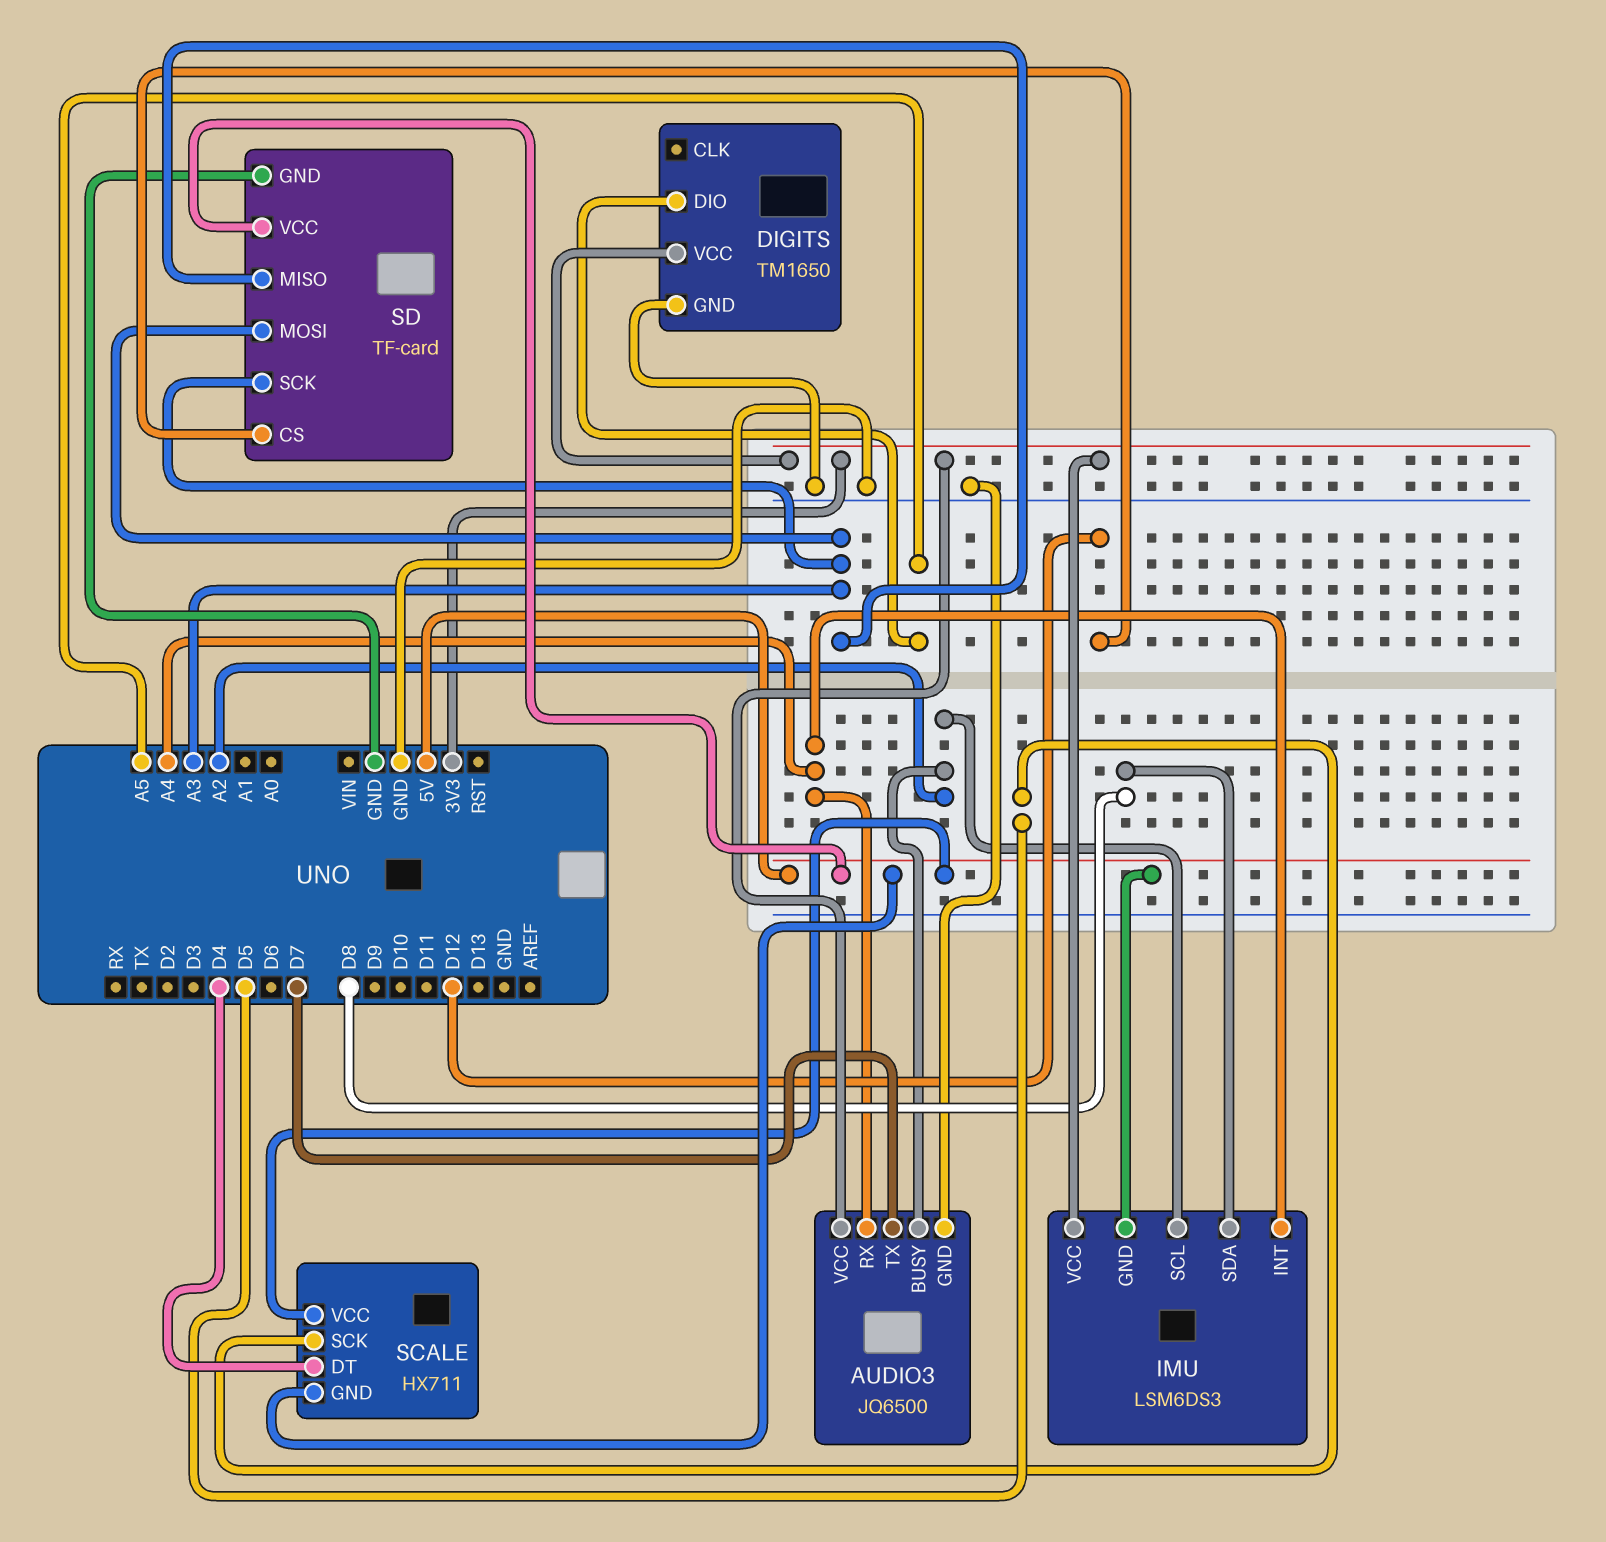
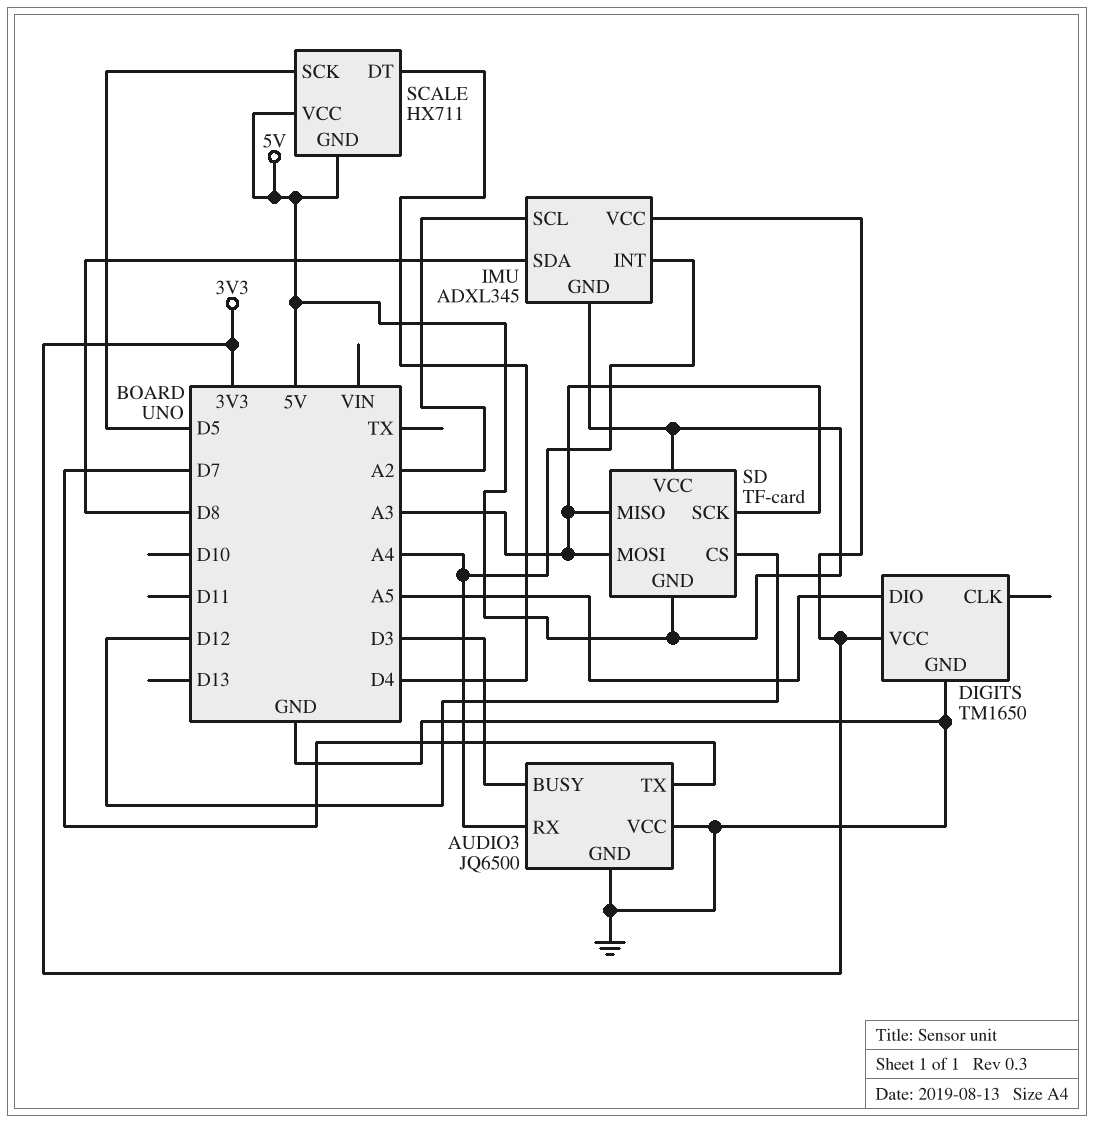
AUDIO3 pin BUSY: A2 -> D3
AUDIO3 pin VCC: 3V3 -> GND
IMU: LSM6DS3 -> ADXL345
SD pin GND: GND -> 5V

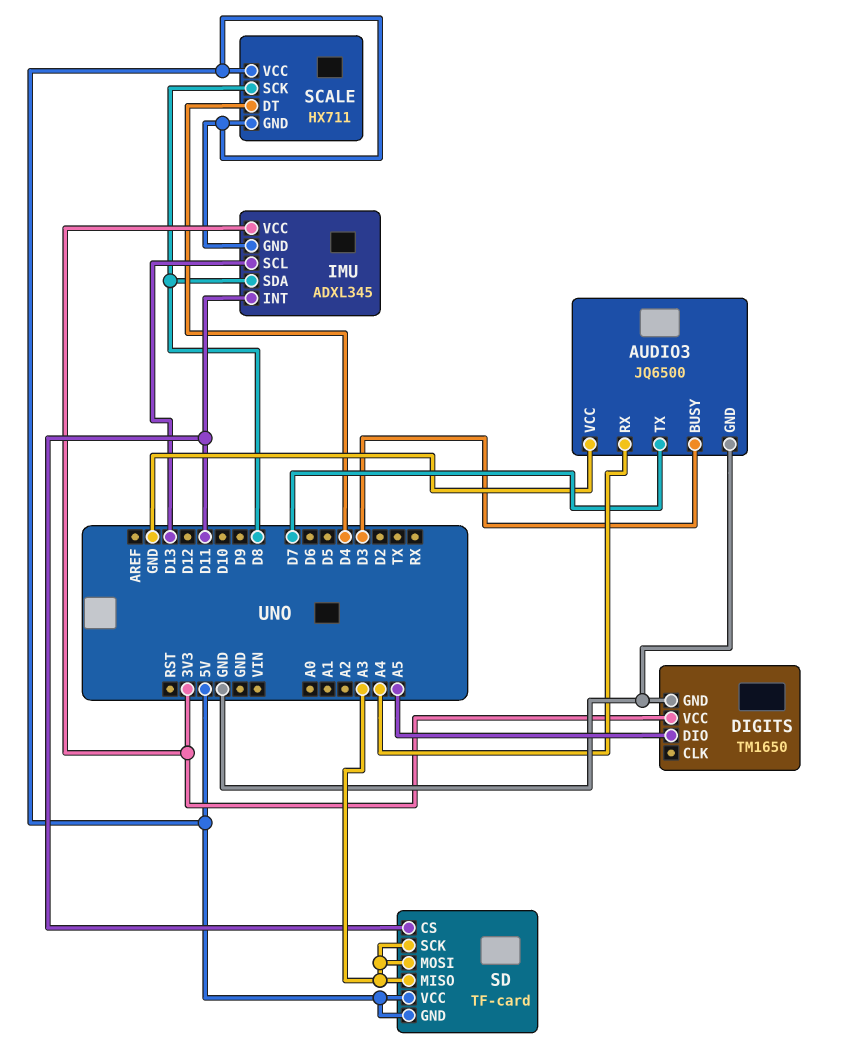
IMU pin INT: A4 -> D11
IMU pin SCL: A2 -> D13
SCALE pin SCK: D5 -> D8
SD pin CS: D12 -> D11

